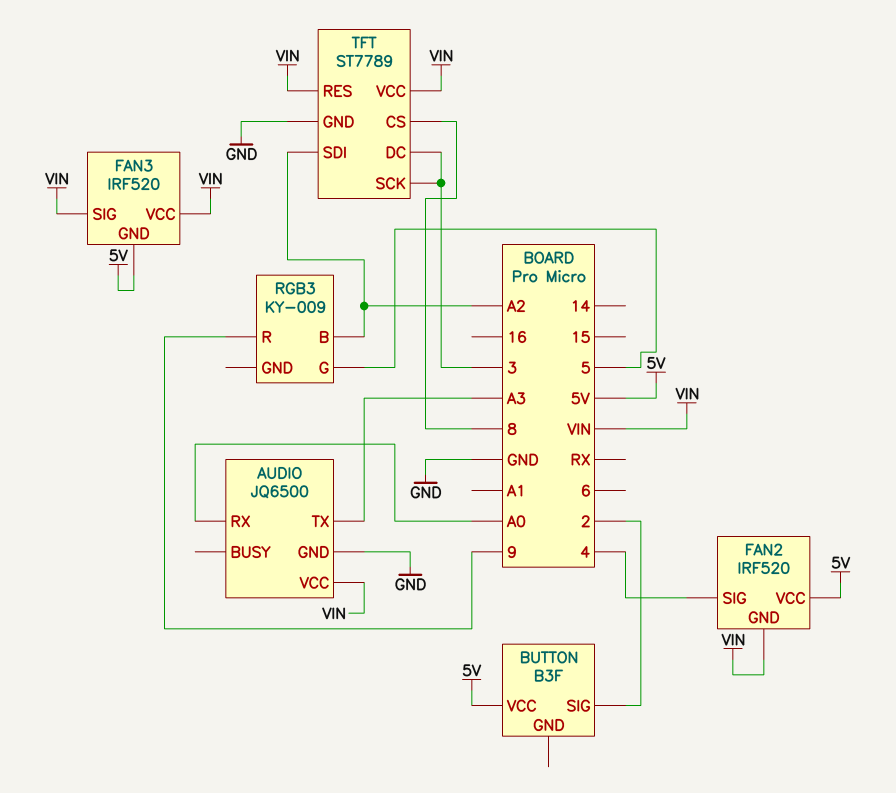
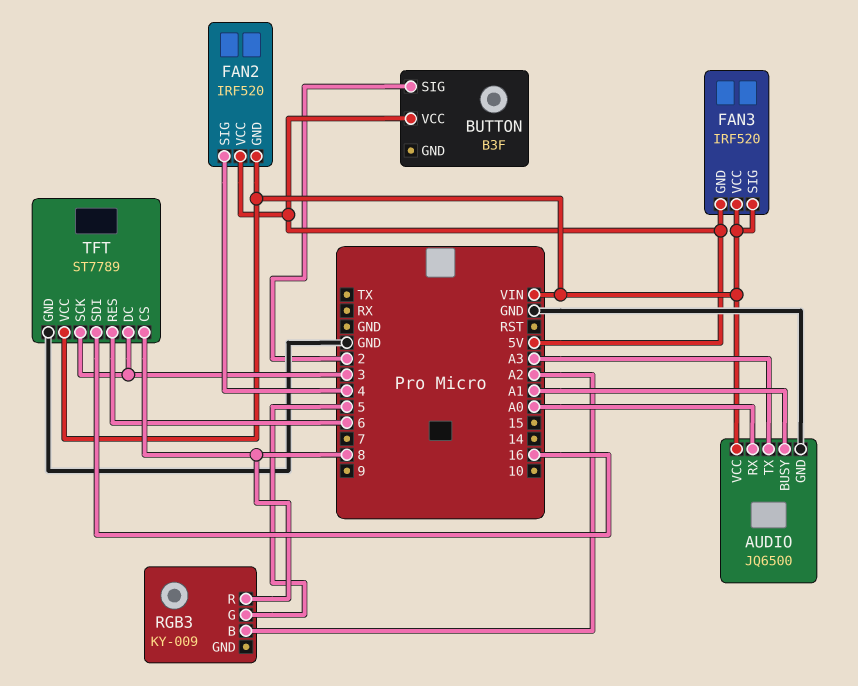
AUDIO pin BUSY: none -> A1
RGB3 pin R: 9 -> 8
TFT pin RES: VIN -> 6
TFT pin SDI: A2 -> 16

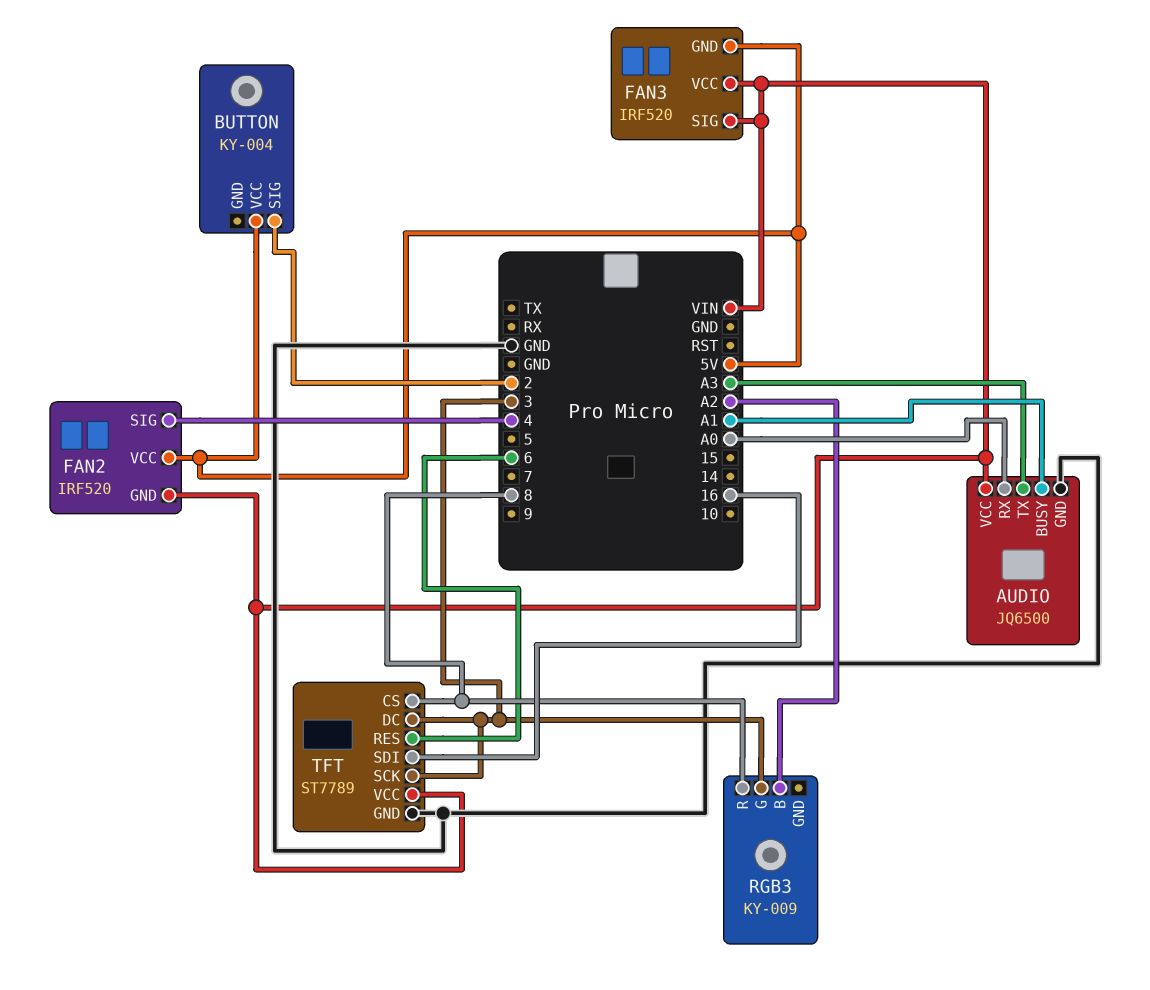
BUTTON: B3F -> KY-004
RGB3 pin G: 5 -> 3

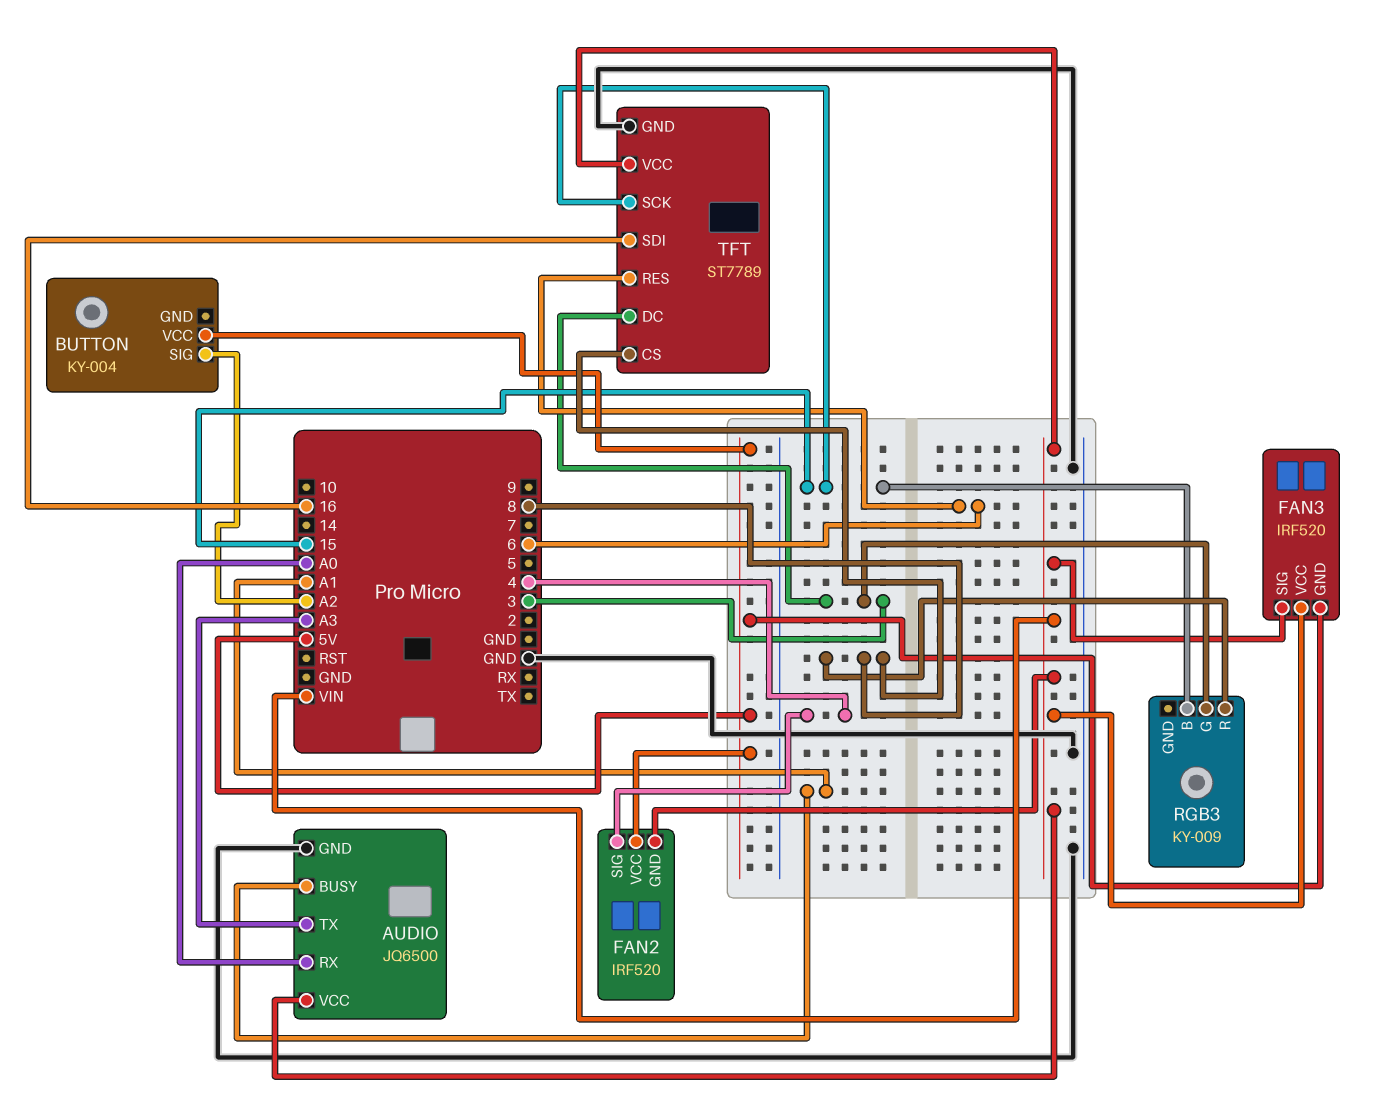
BUTTON pin SIG: 2 -> A2
RGB3 pin B: A2 -> 15
TFT pin SCK: 3 -> 15

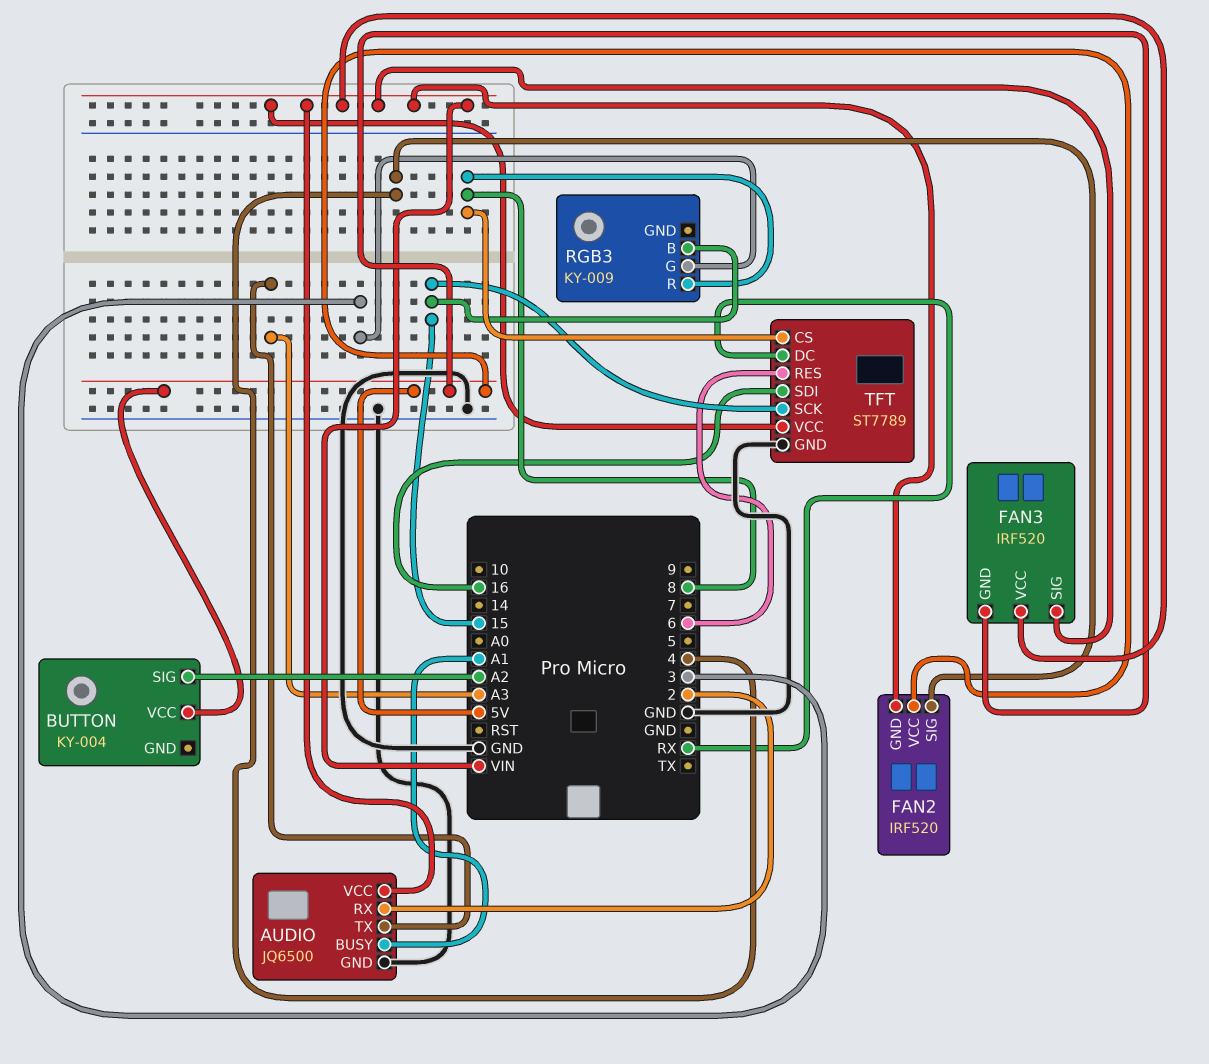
AUDIO pin RX: A0 -> 2
TFT pin DC: 3 -> RX

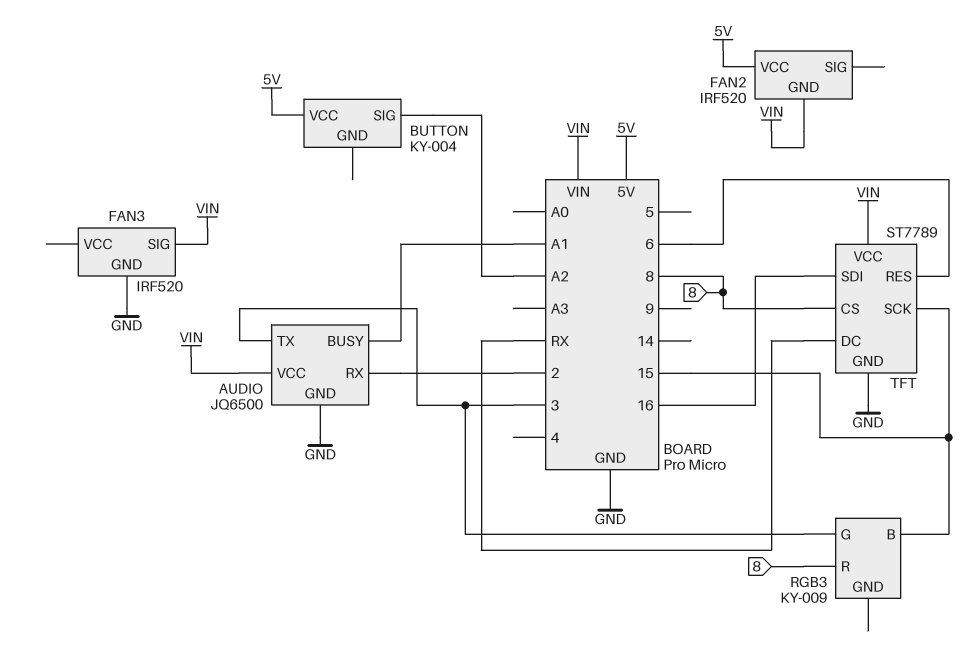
AUDIO pin TX: A3 -> 3
FAN2 pin SIG: 4 -> none
FAN3 pin GND: 5V -> GND
FAN3 pin VCC: VIN -> none

